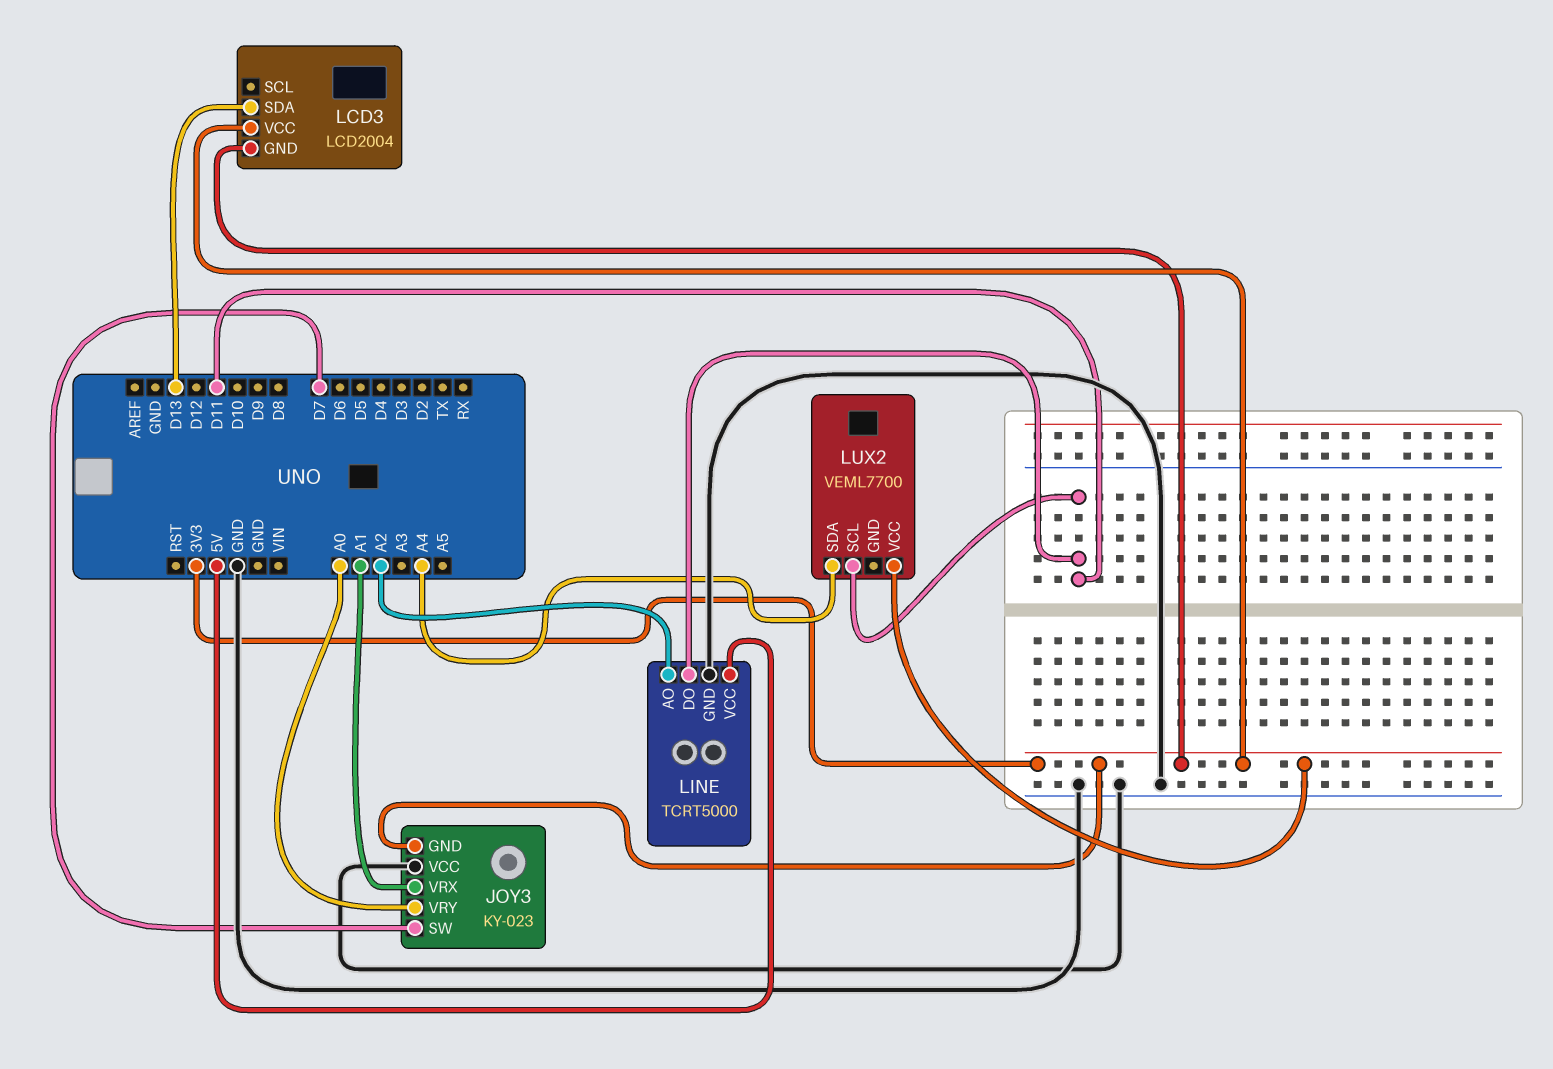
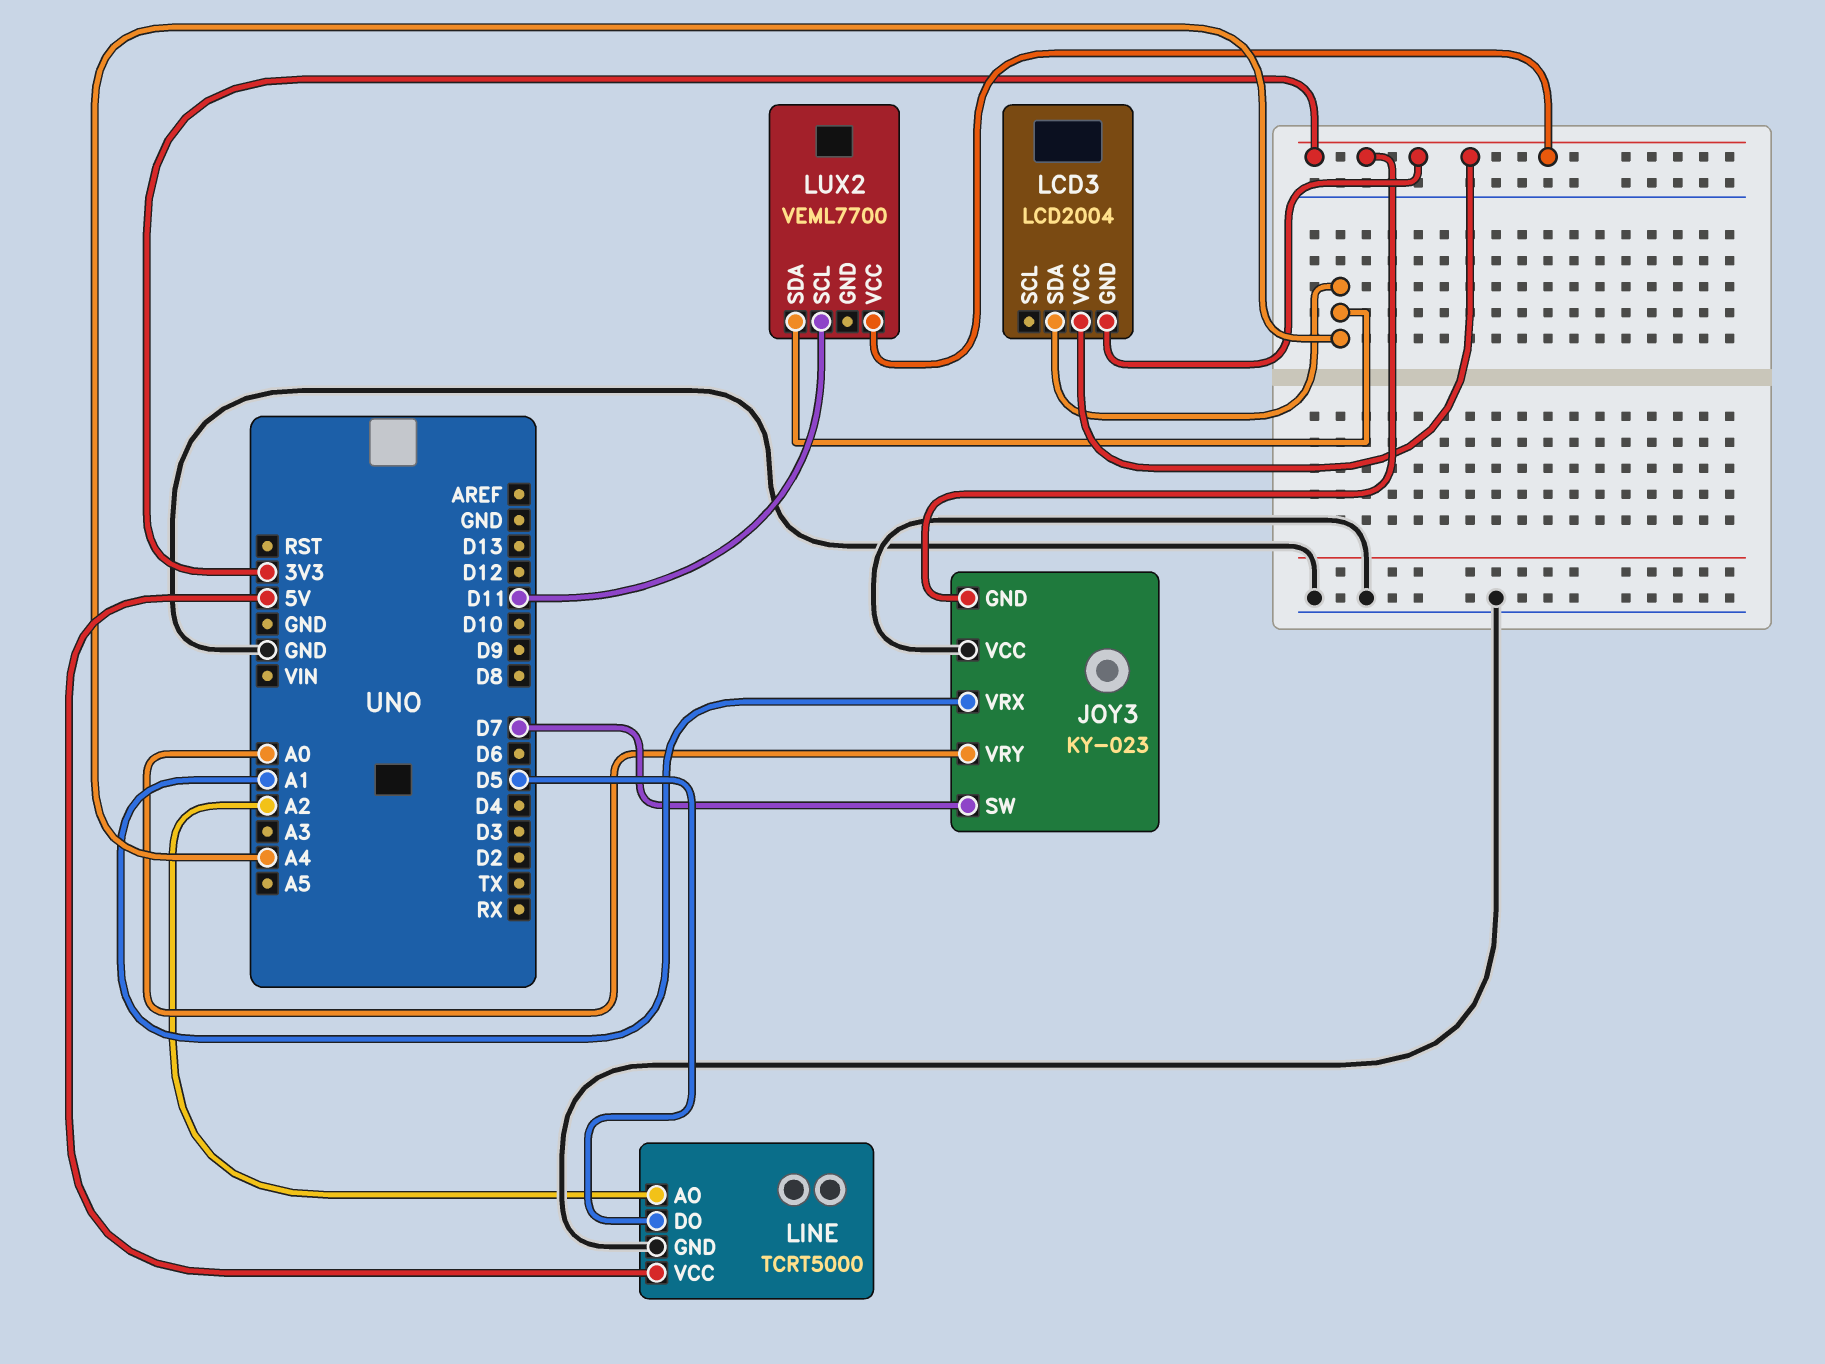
LCD3 pin SDA: D13 -> A4
LINE pin DO: D11 -> D5

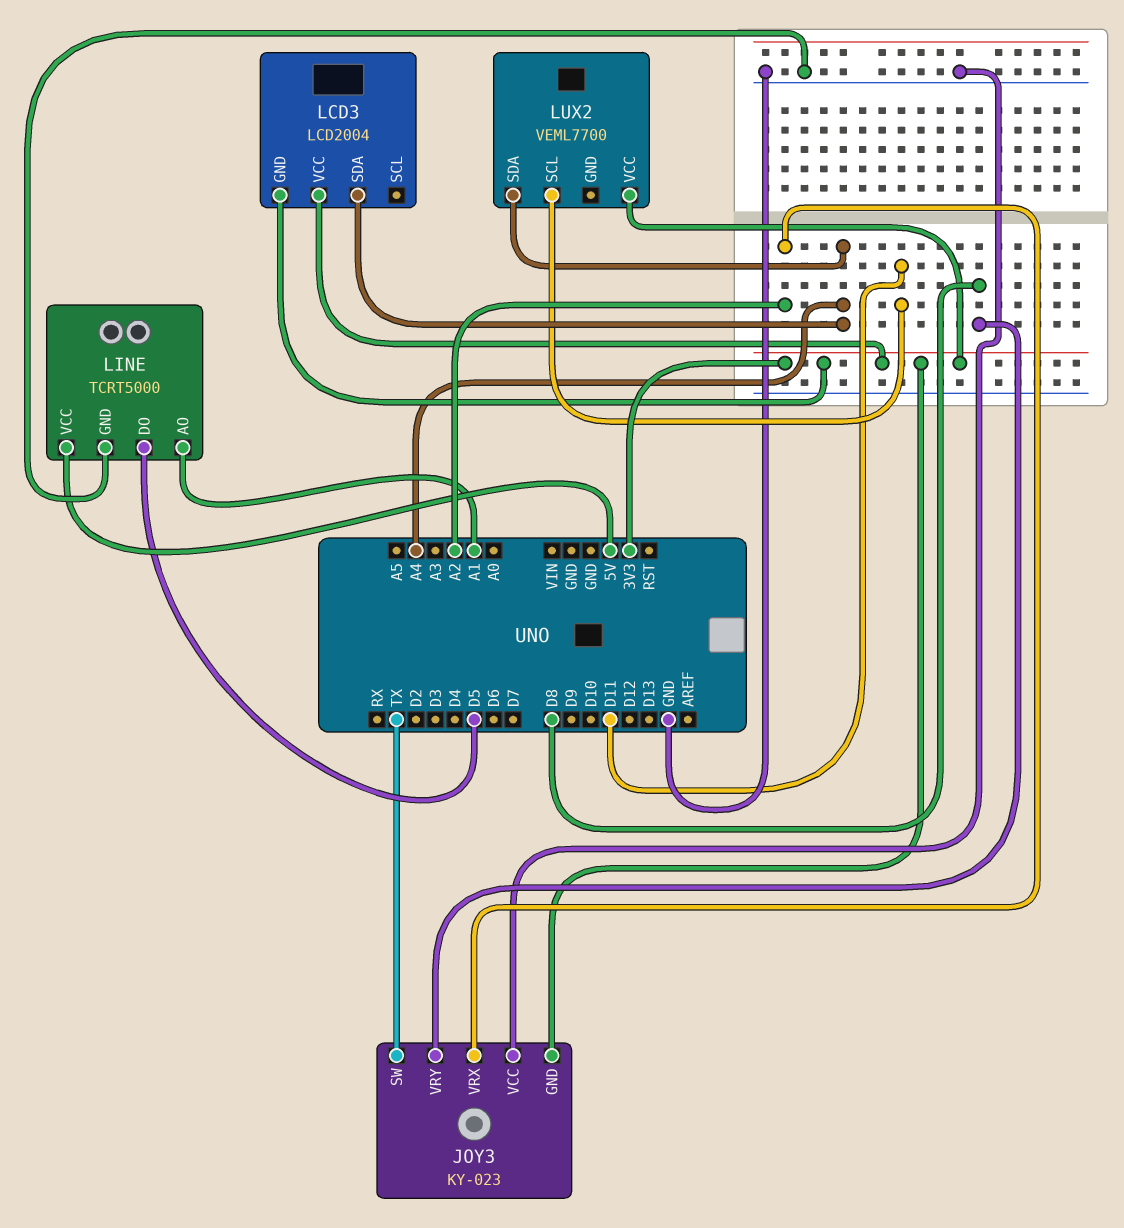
JOY3 pin SW: D7 -> TX
JOY3 pin VRX: A1 -> A2
JOY3 pin VRY: A0 -> D8
LINE pin AO: A2 -> A1

